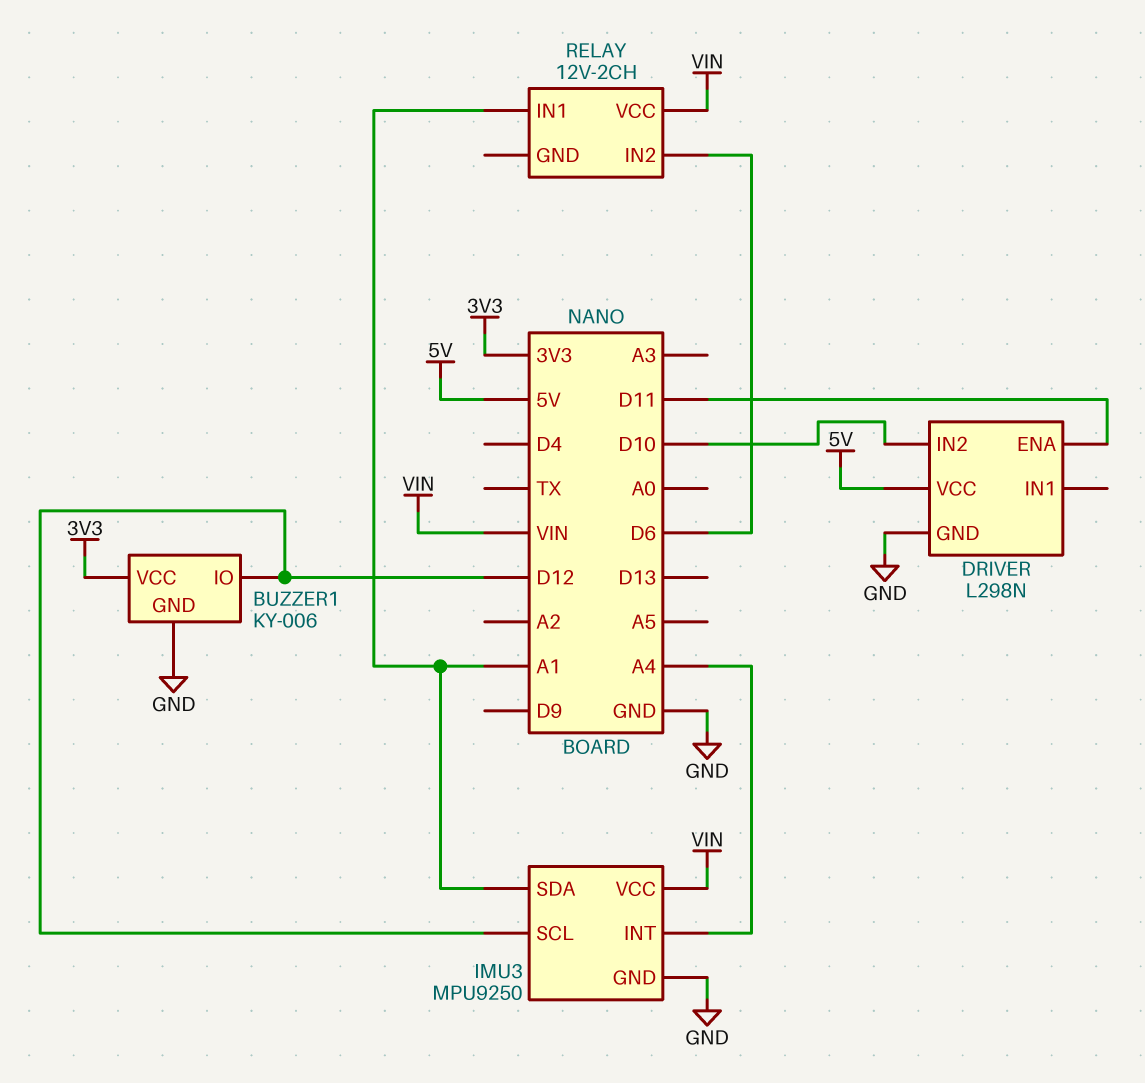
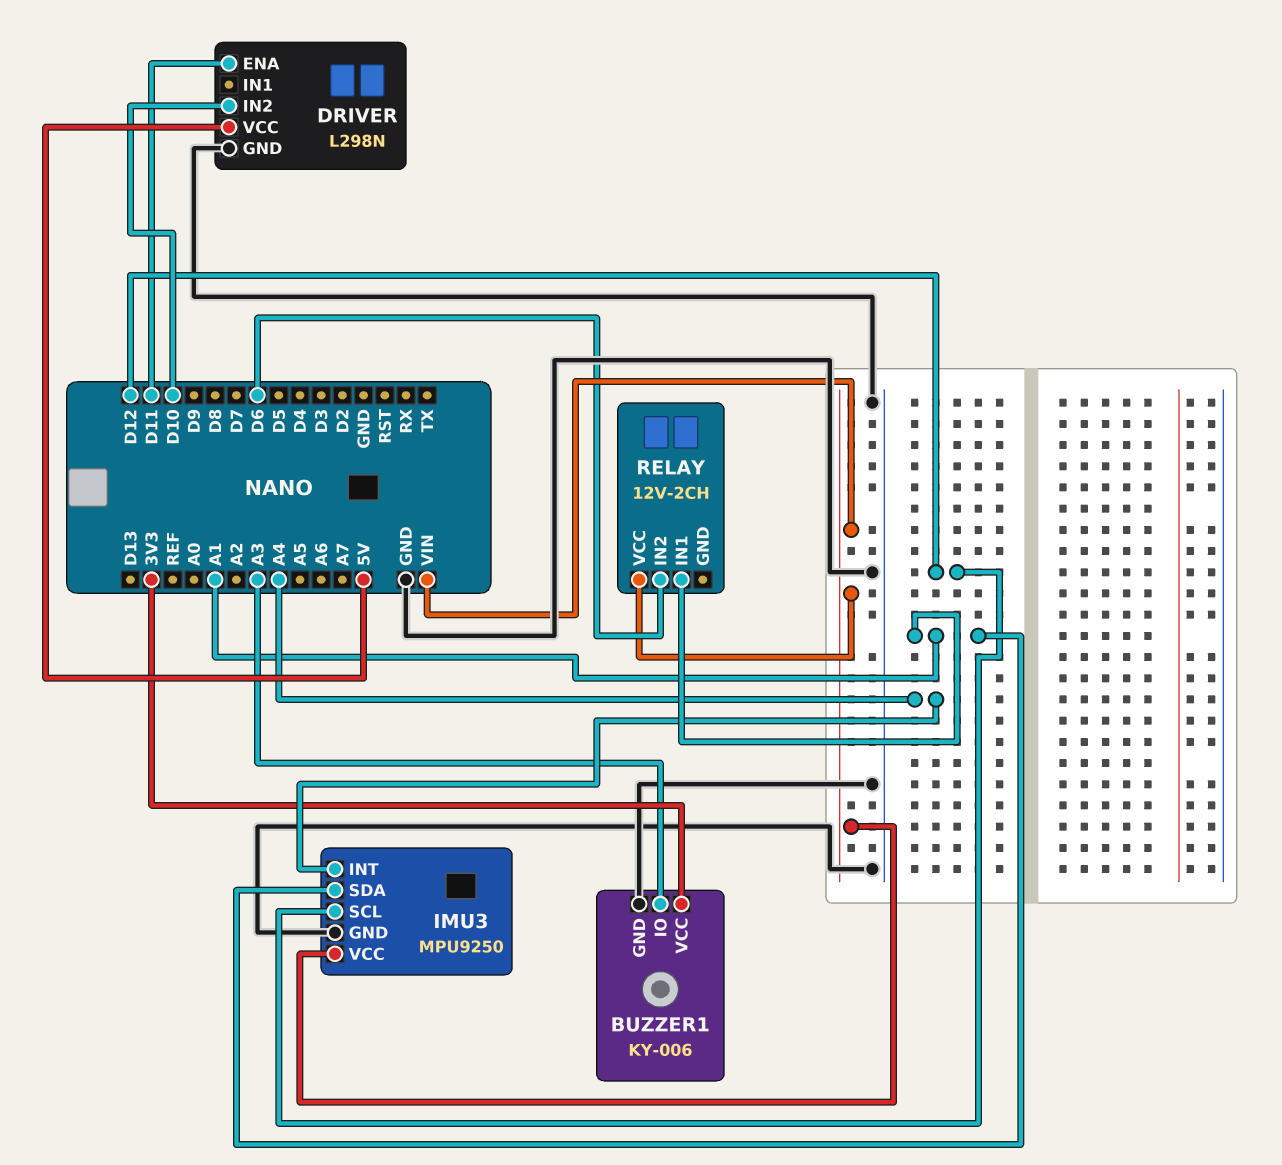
BUZZER1 pin IO: D12 -> A3

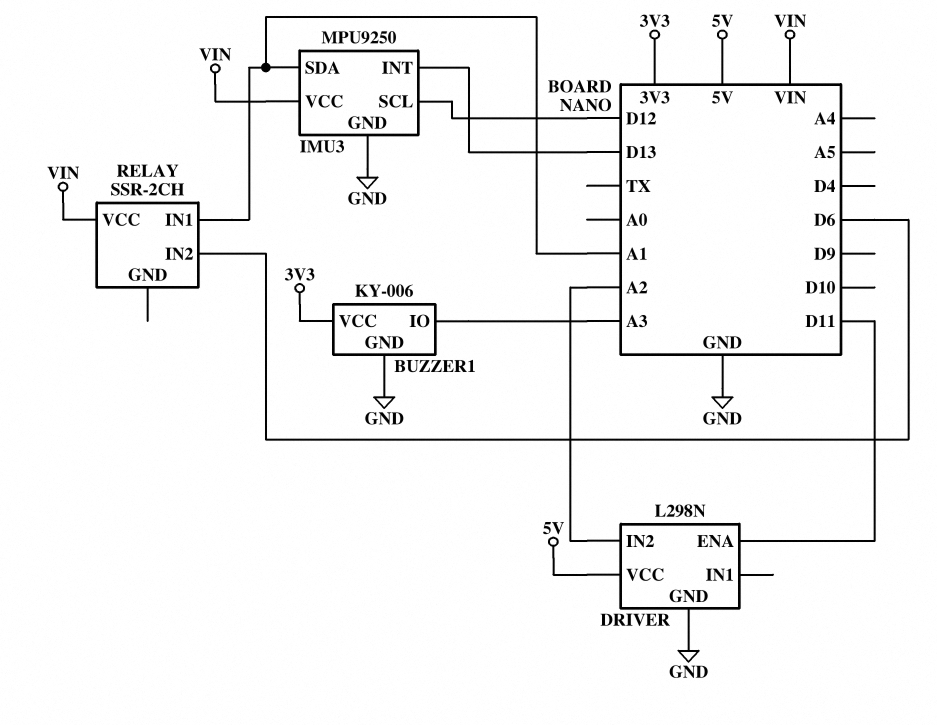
DRIVER pin IN2: D10 -> A2
IMU3 pin INT: A4 -> D13
RELAY: 12V-2CH -> SSR-2CH

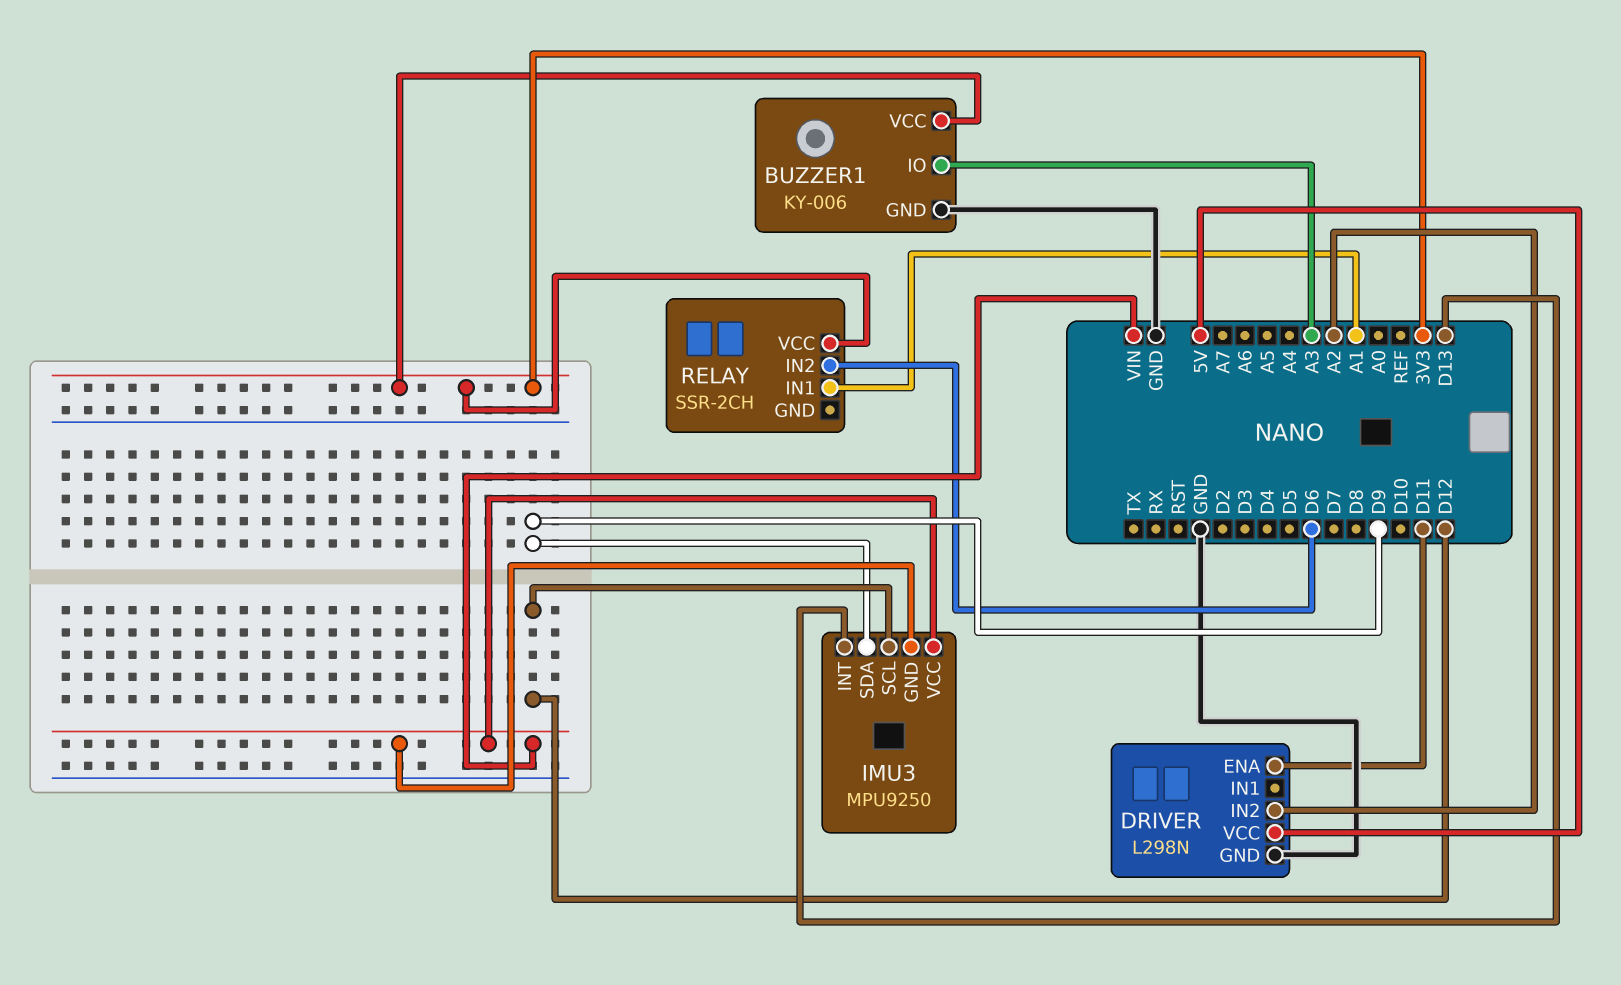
IMU3 pin GND: GND -> VIN
IMU3 pin SDA: A1 -> D9
RELAY pin VCC: VIN -> 3V3

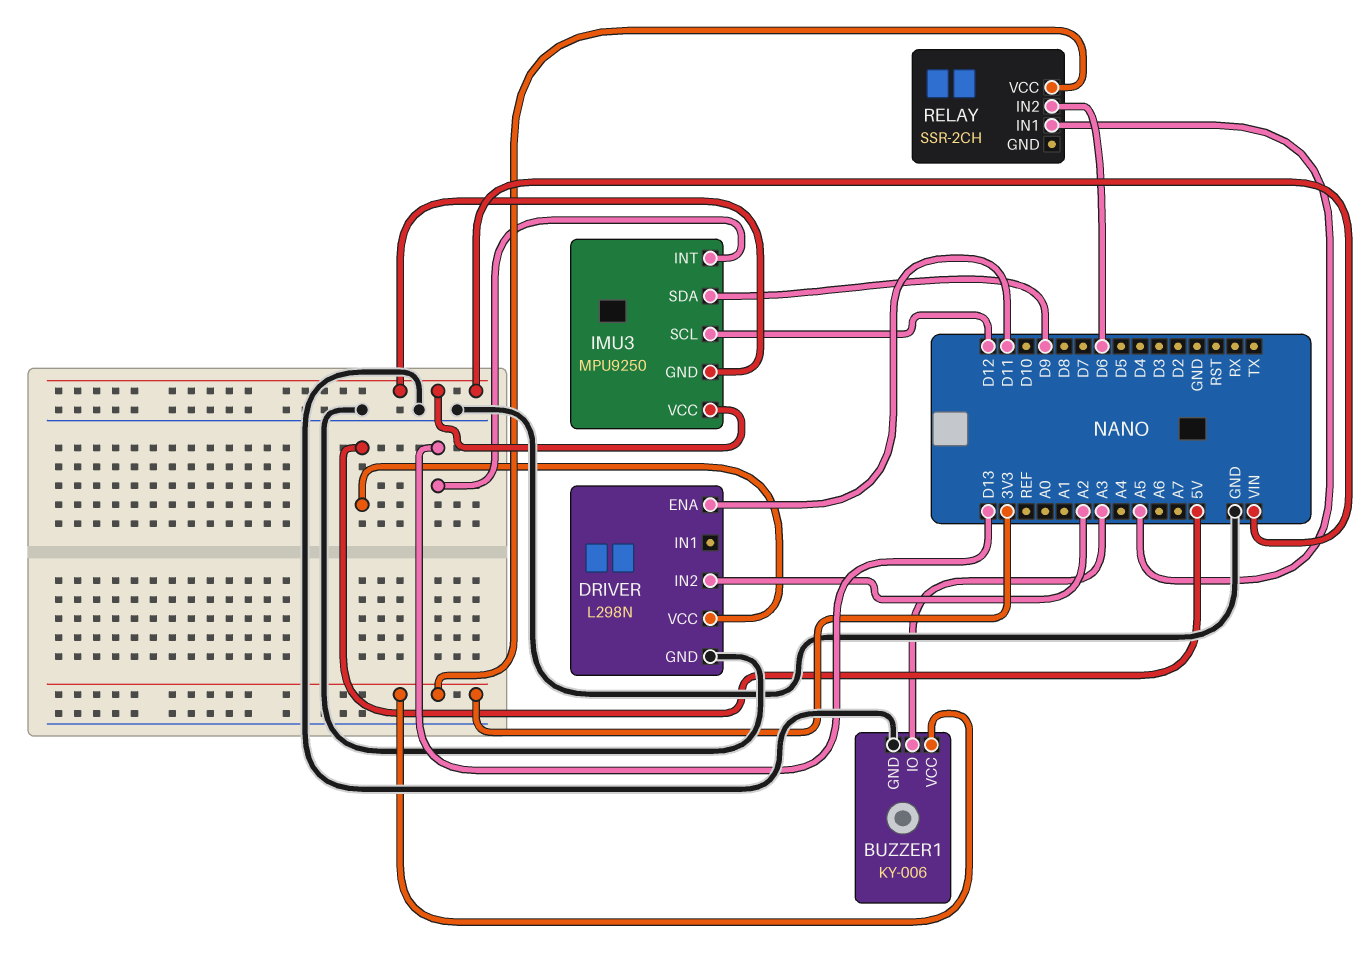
RELAY pin IN1: A1 -> A5

